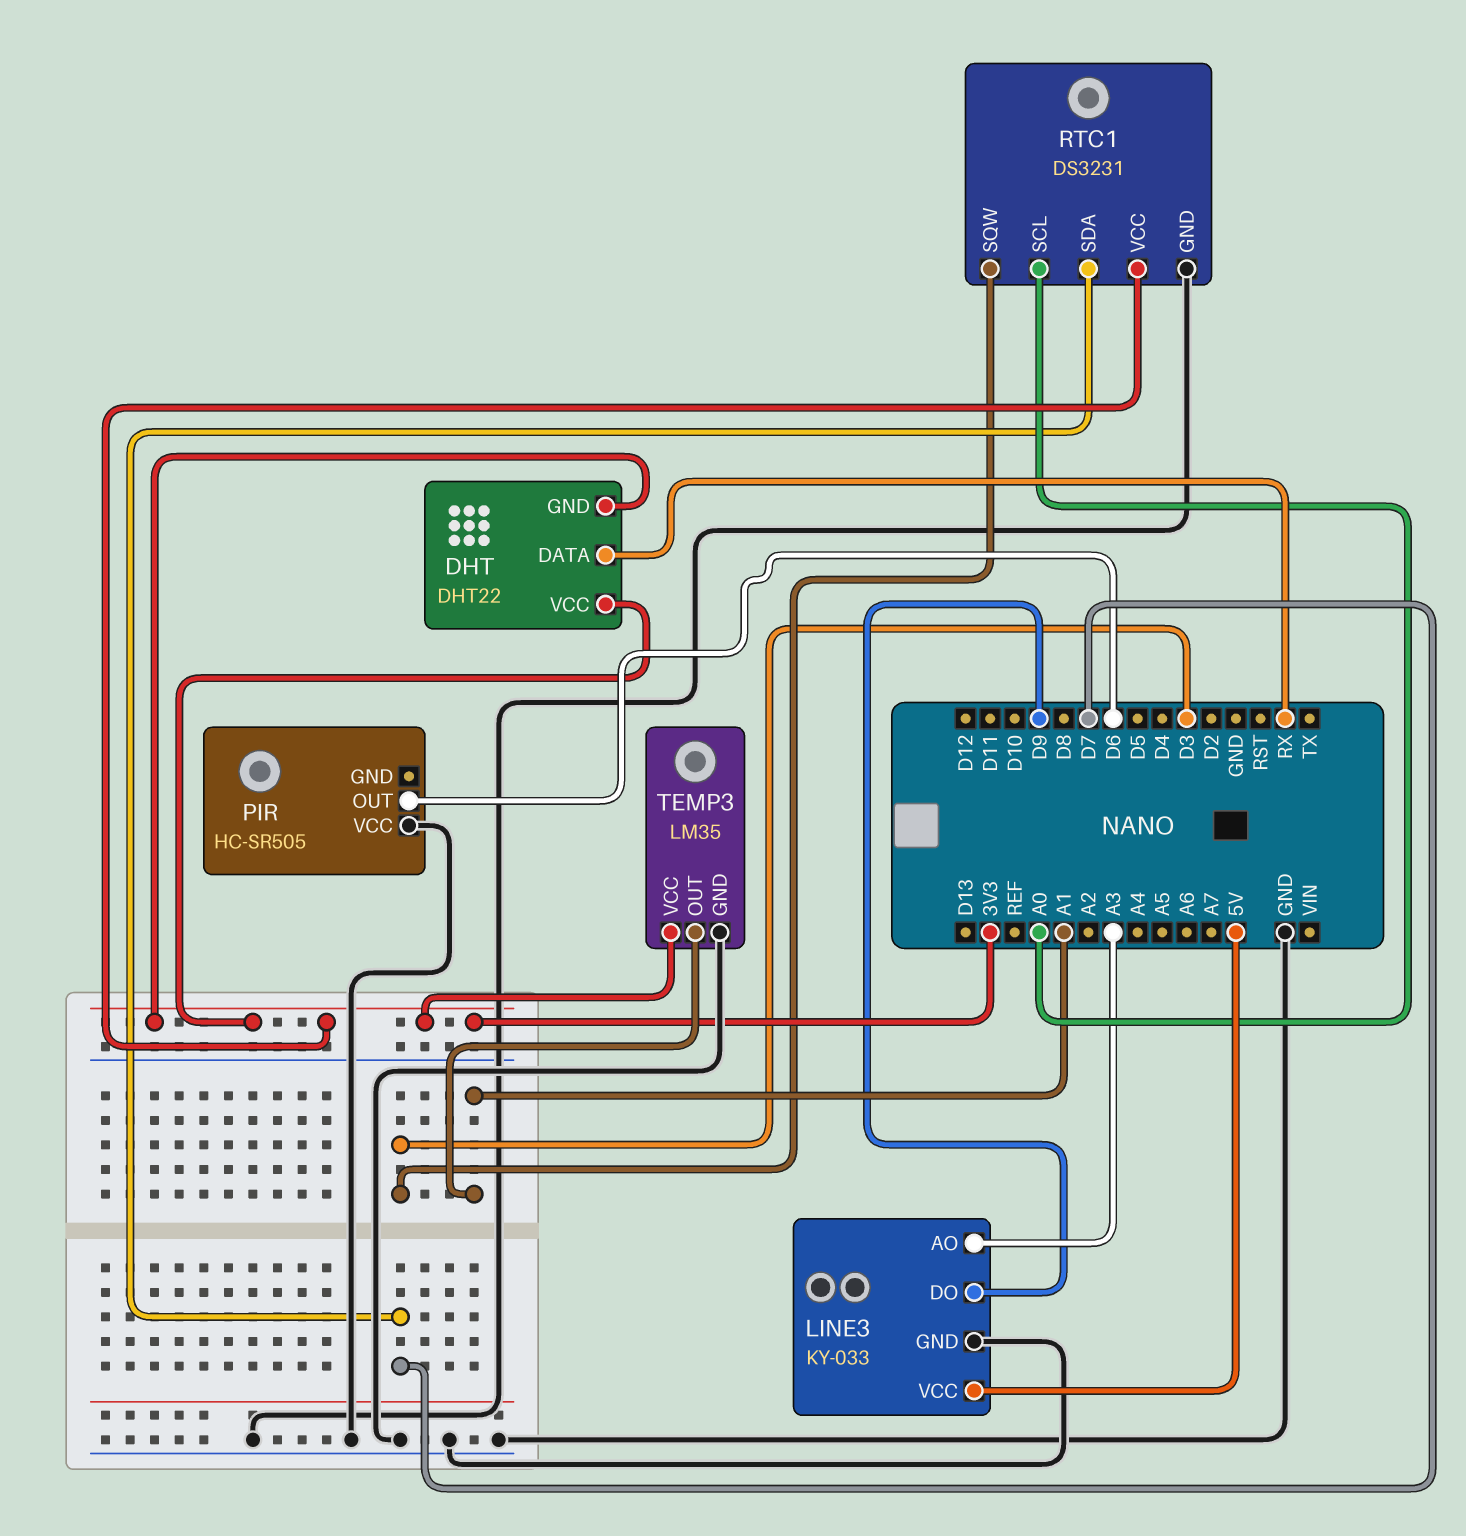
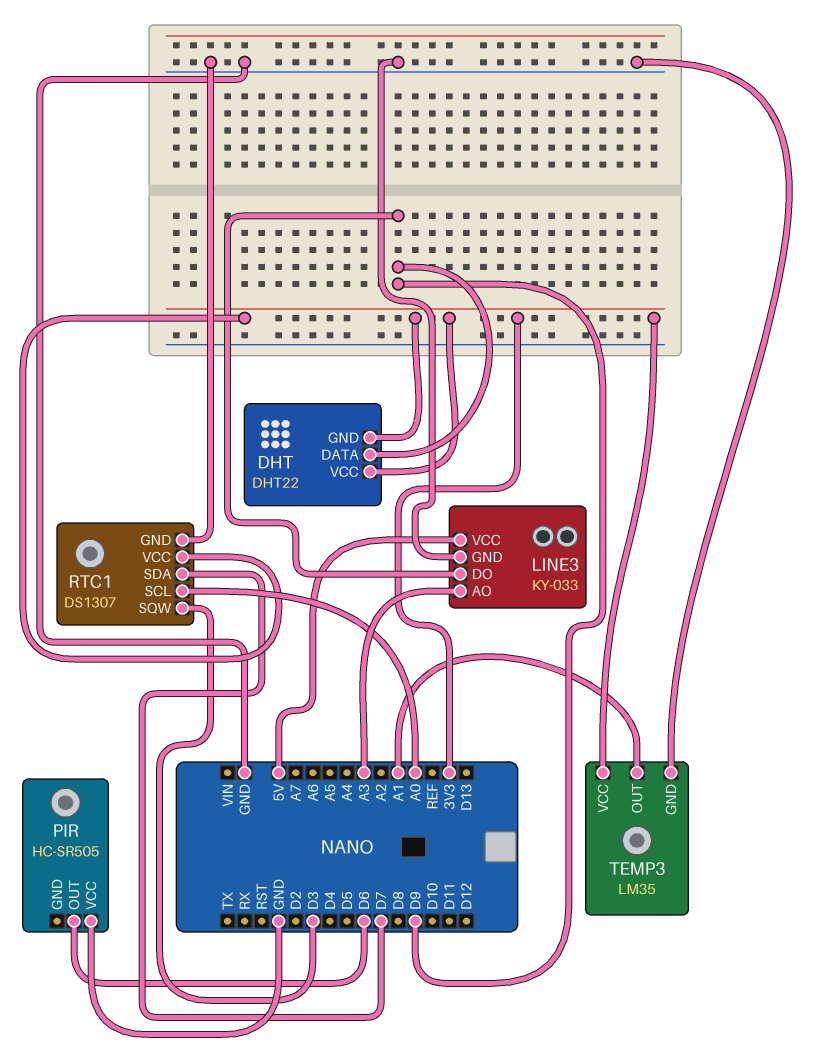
DHT pin DATA: RX -> D9
RTC1: DS3231 -> DS1307

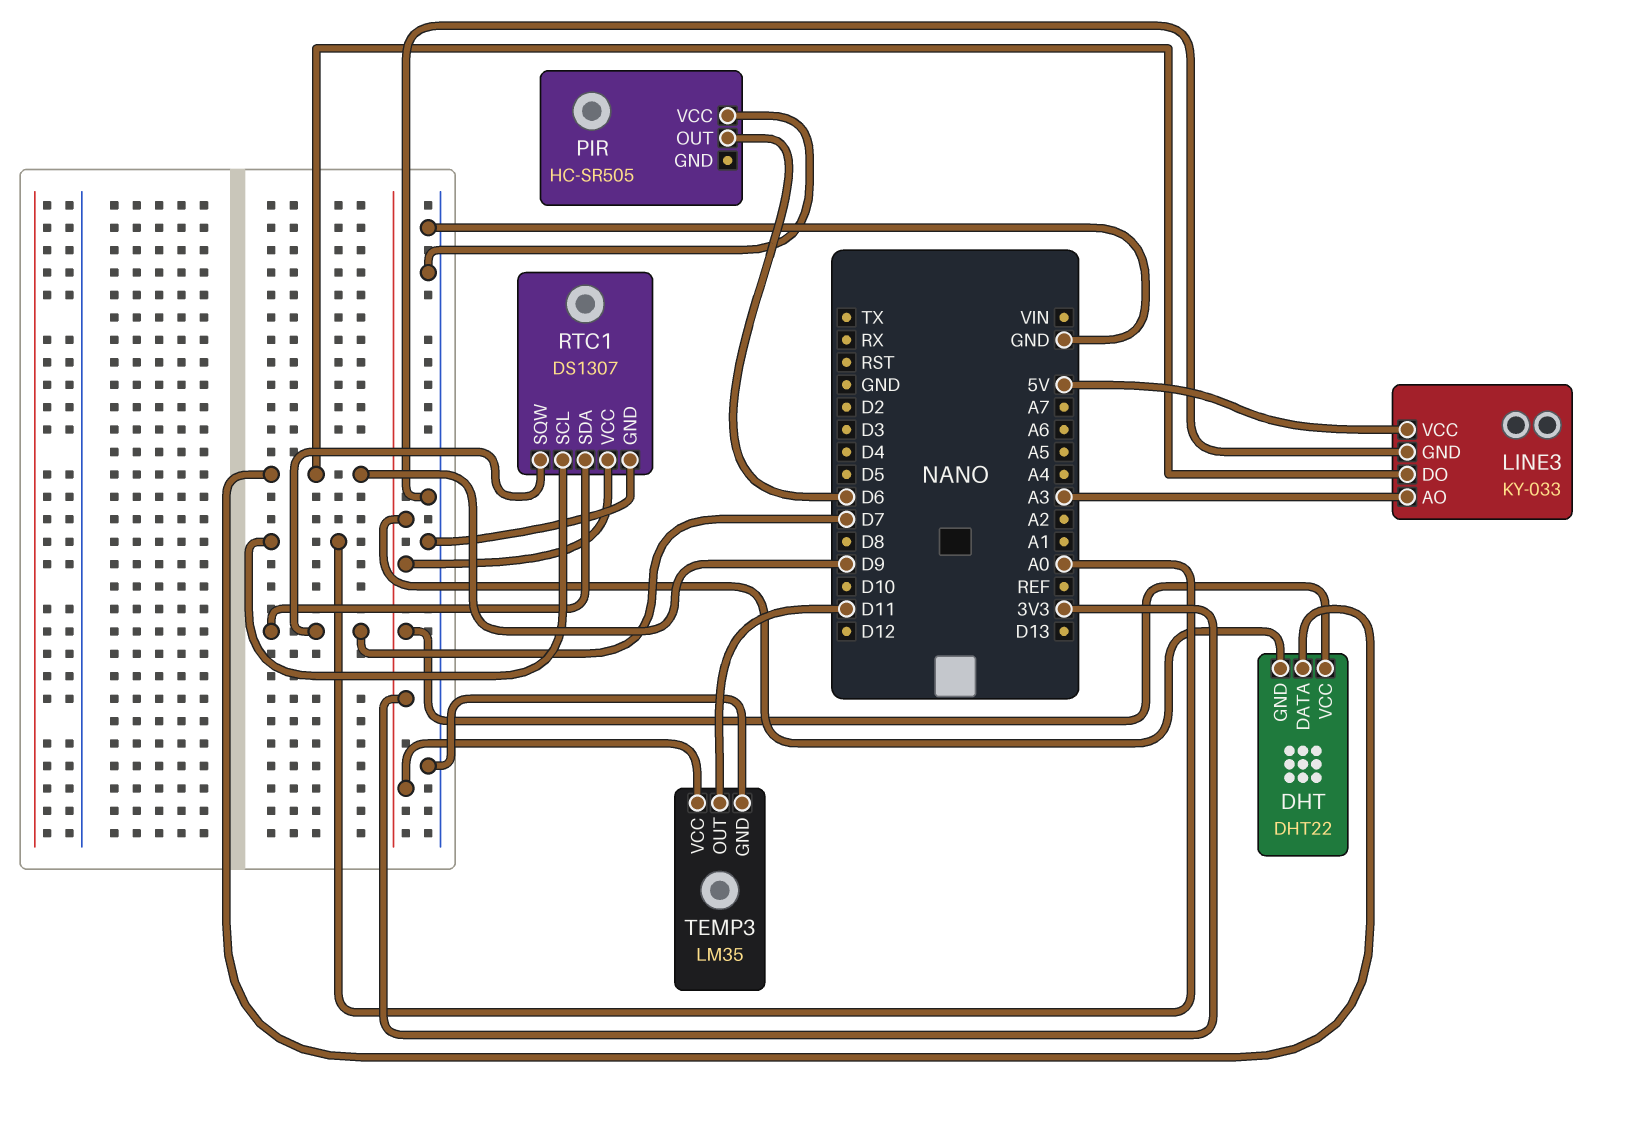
RTC1 pin SQW: D3 -> D7
TEMP3 pin OUT: A1 -> D11

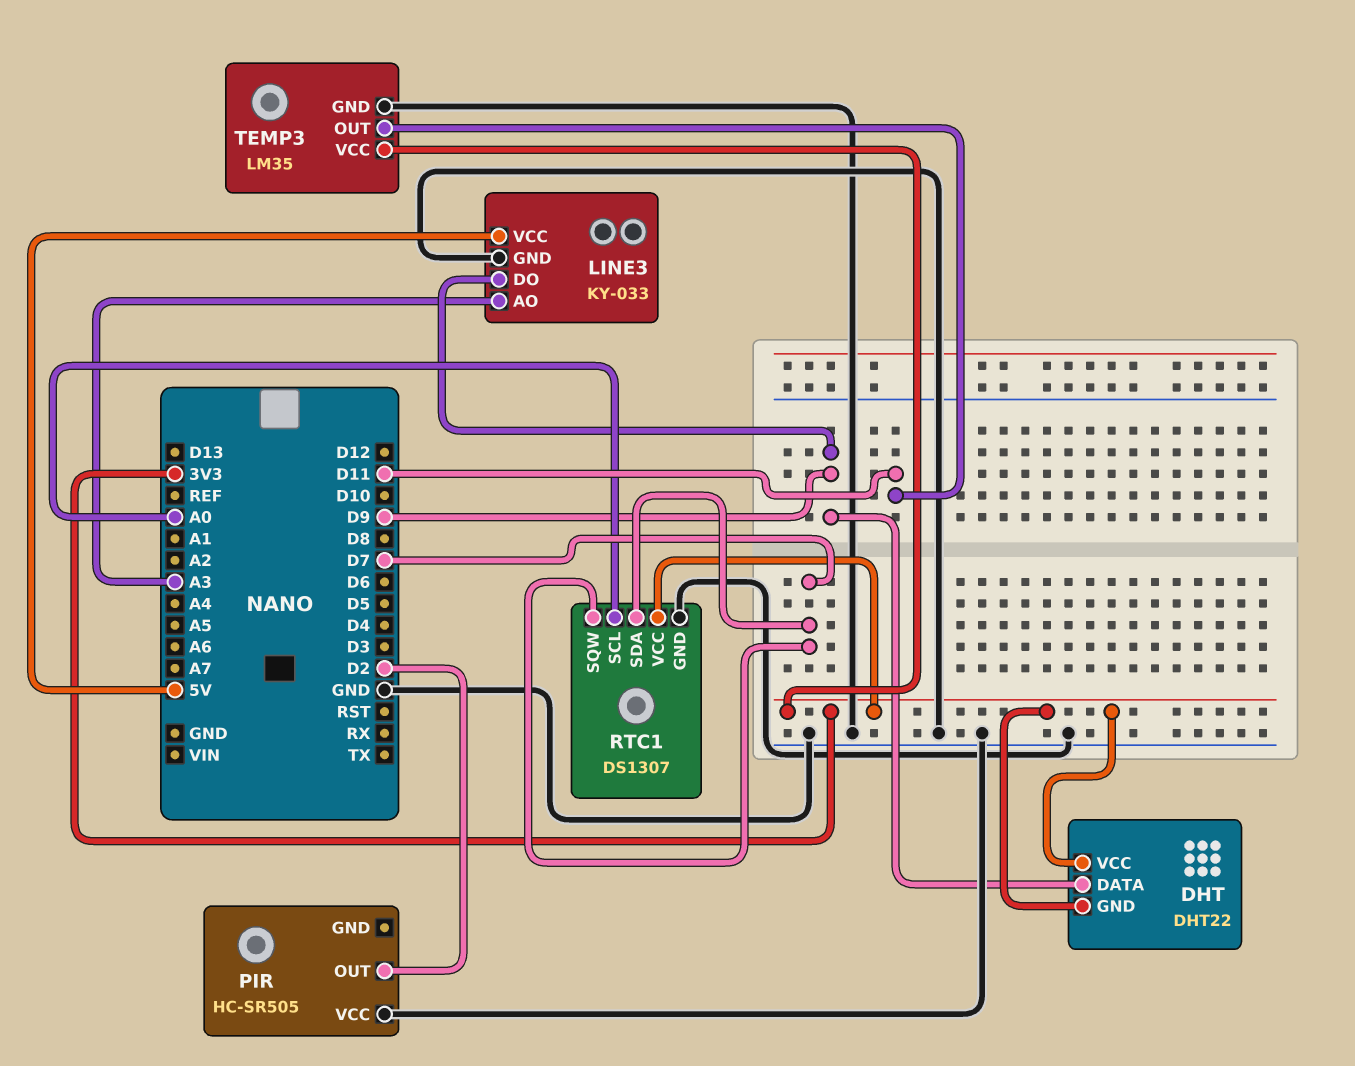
PIR pin OUT: D6 -> D2

